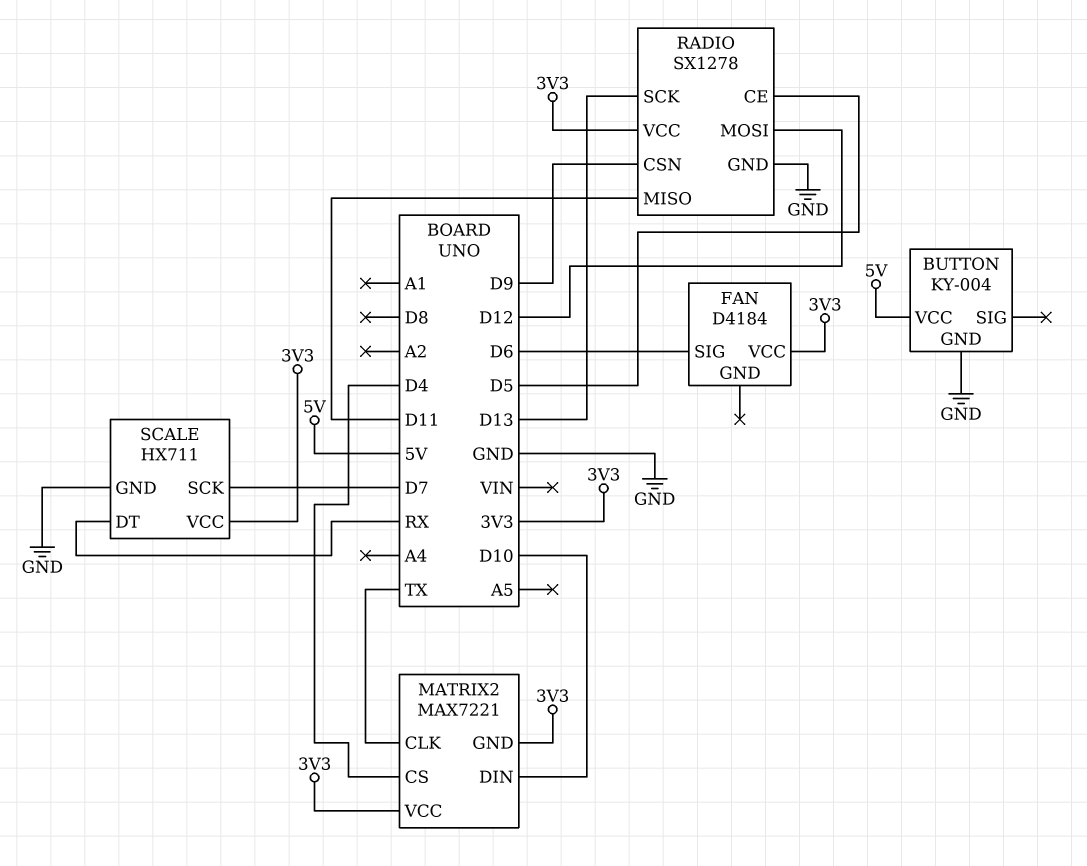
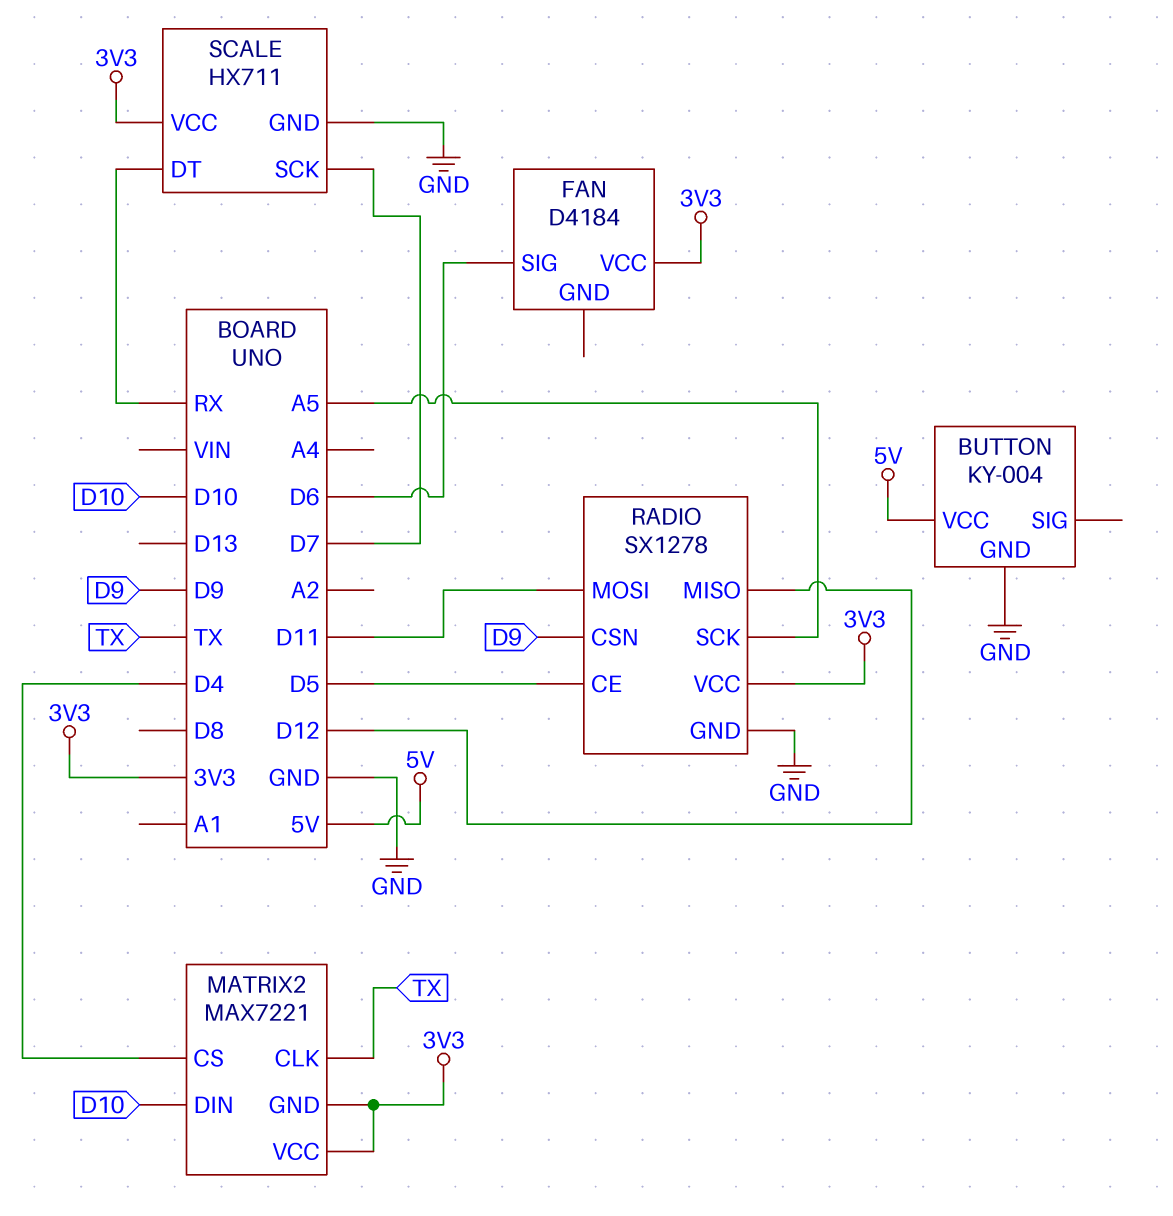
RADIO pin MISO: D11 -> D12
RADIO pin MOSI: D12 -> D11
RADIO pin SCK: D13 -> A5

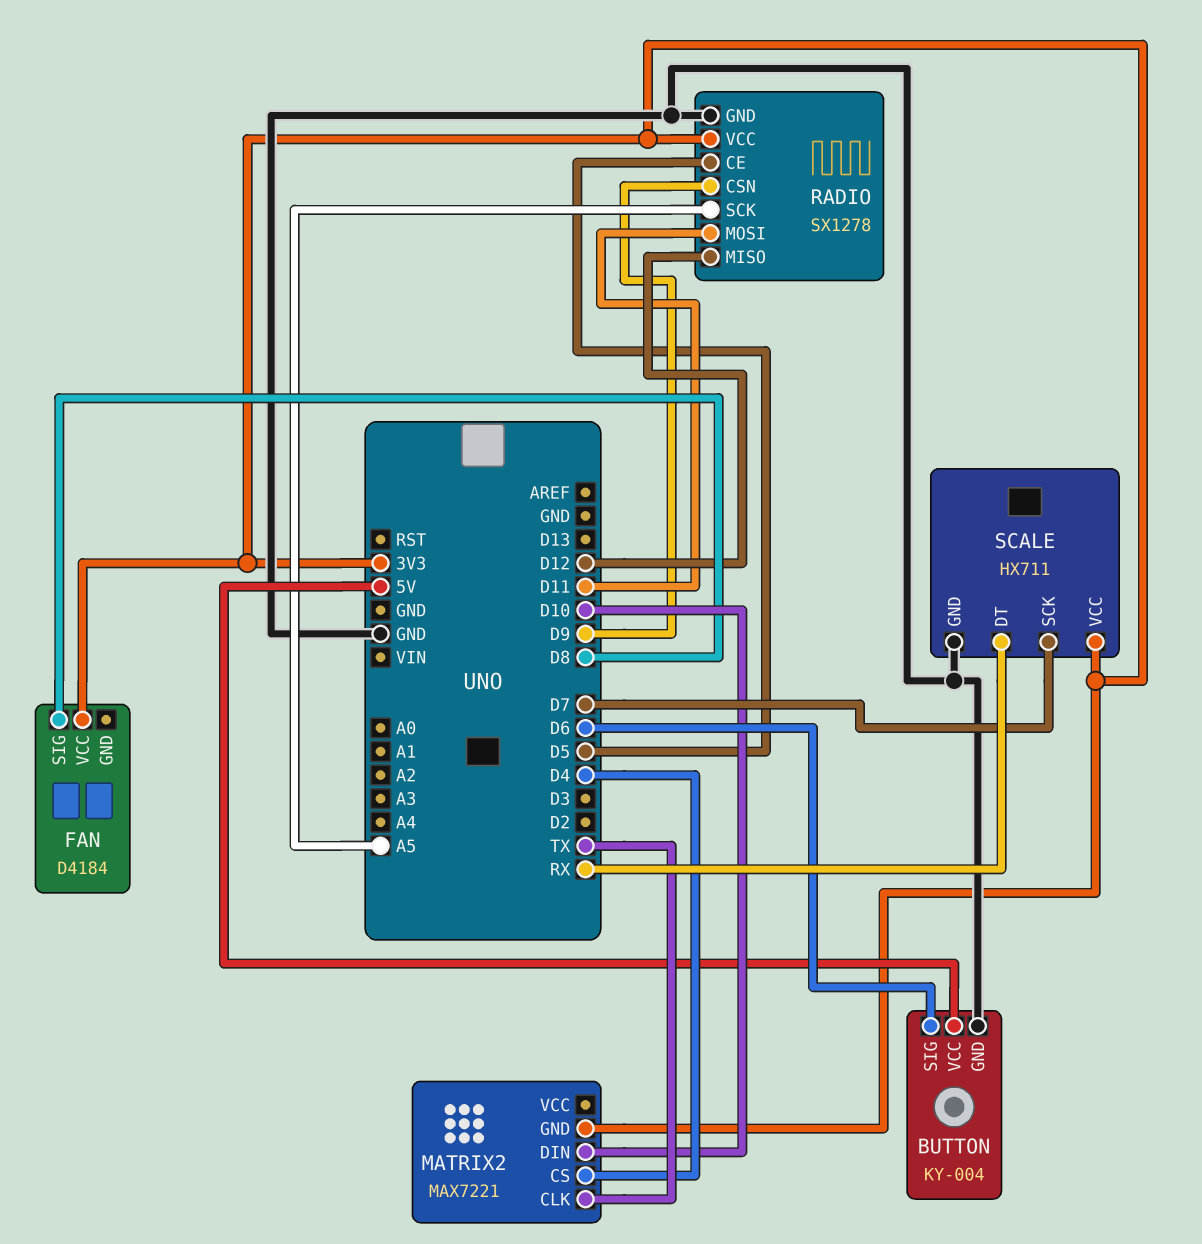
BUTTON pin SIG: none -> D6
FAN pin SIG: D6 -> D8
MATRIX2 pin VCC: 3V3 -> none

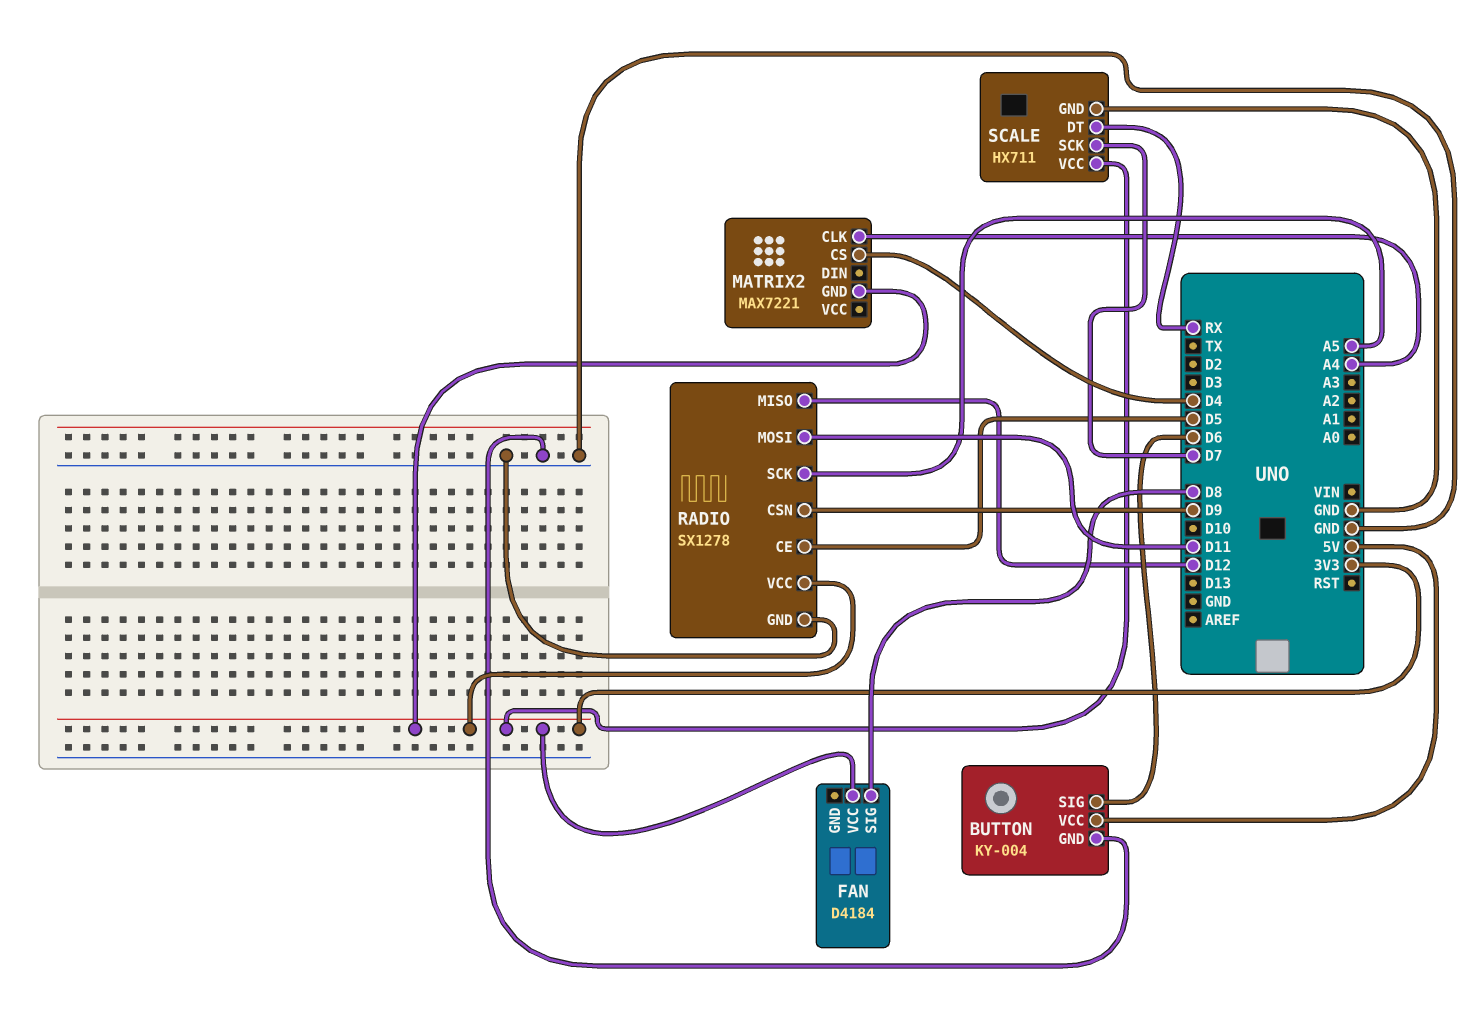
MATRIX2 pin CLK: TX -> A4
MATRIX2 pin DIN: D10 -> none

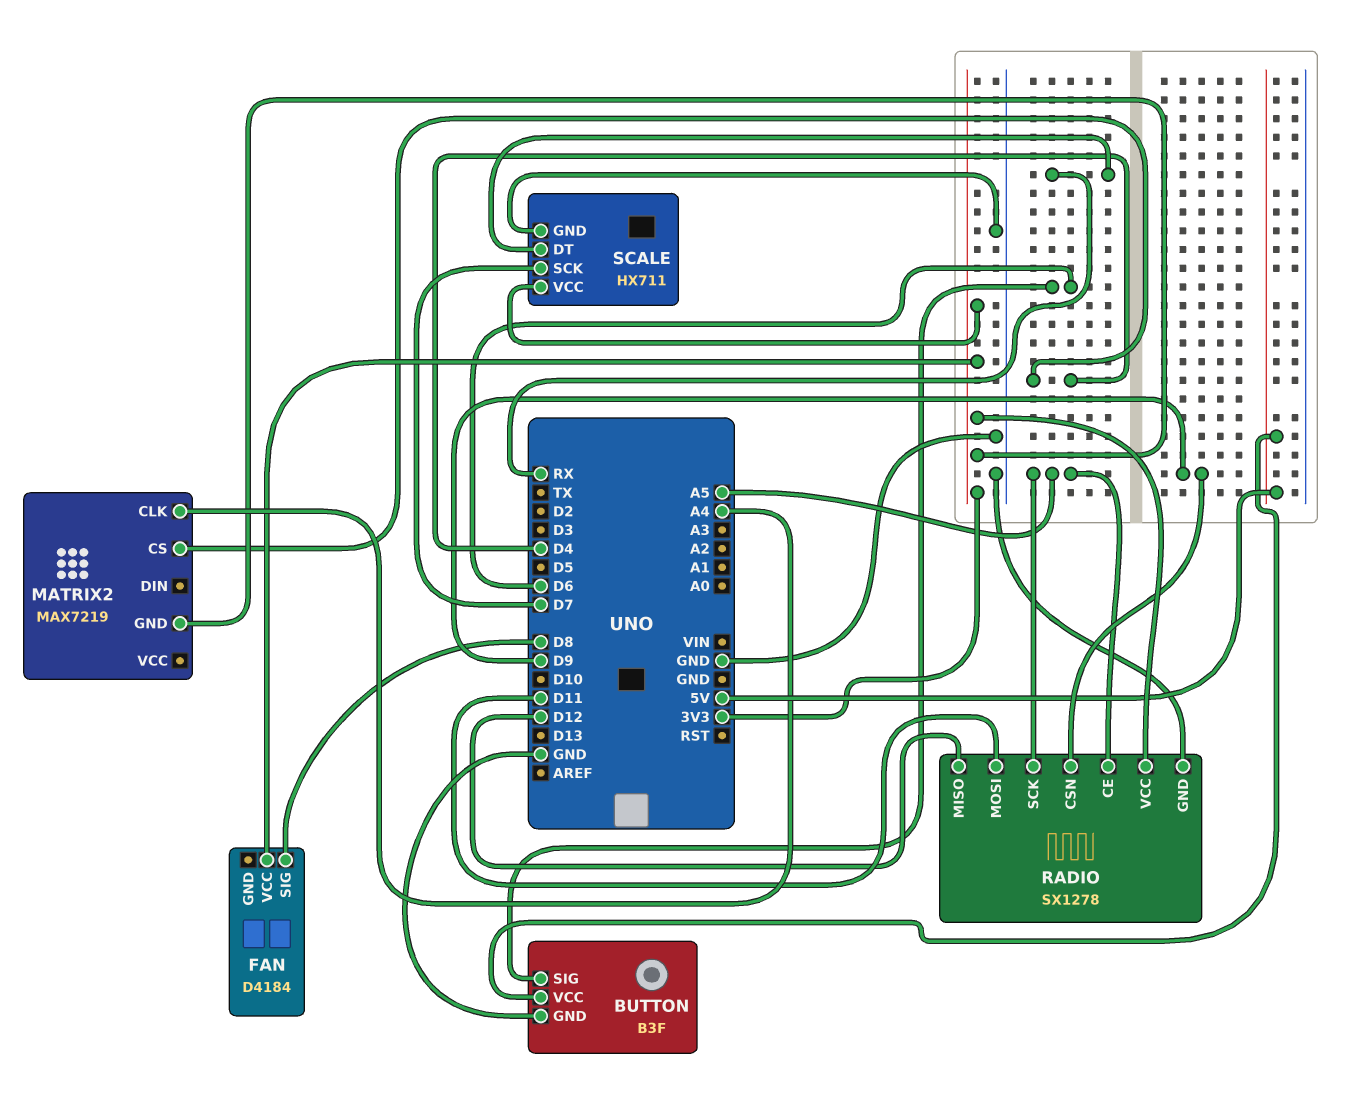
BUTTON: KY-004 -> B3F
MATRIX2: MAX7221 -> MAX7219
RADIO pin CE: D5 -> A5

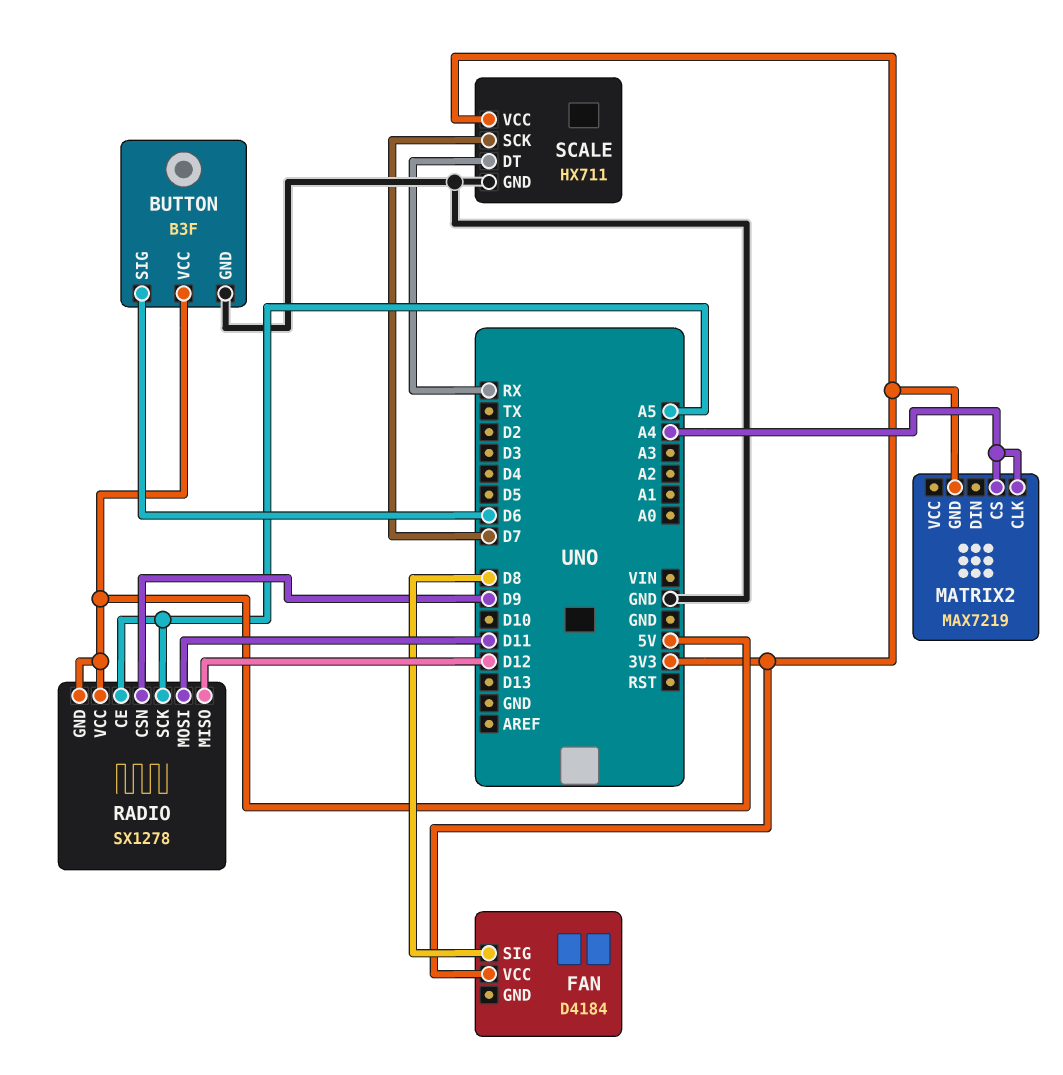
MATRIX2 pin CS: D4 -> A4
RADIO pin GND: GND -> 5V
RADIO pin VCC: 3V3 -> 5V

